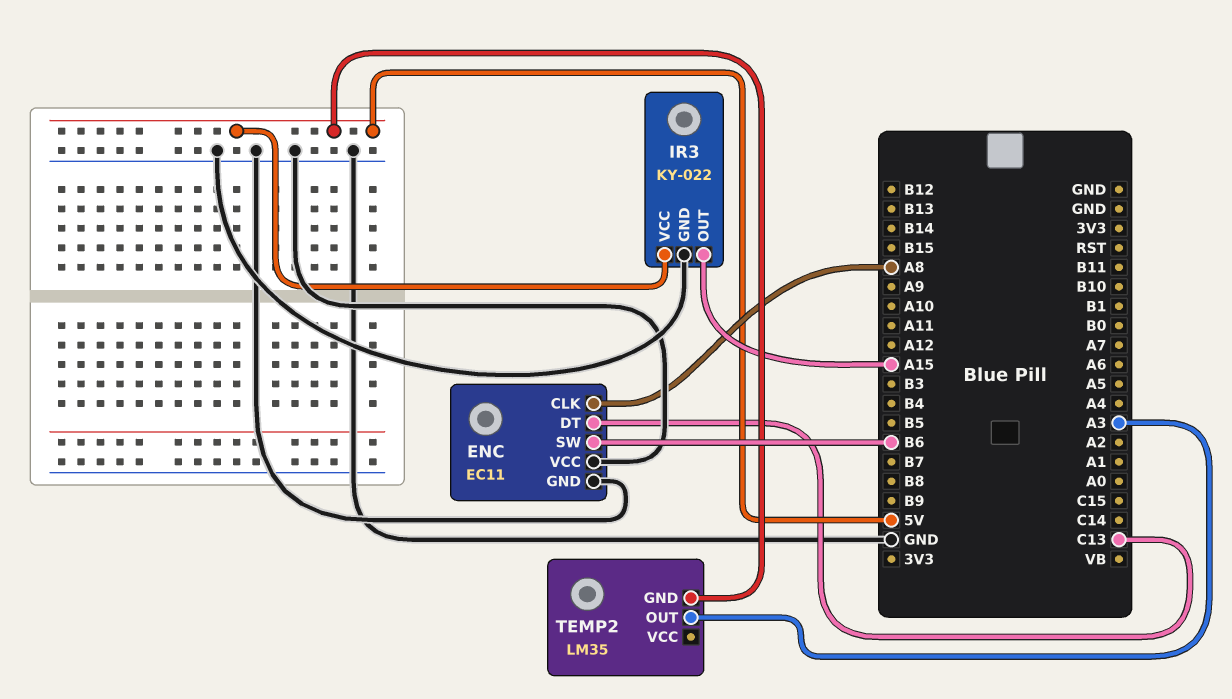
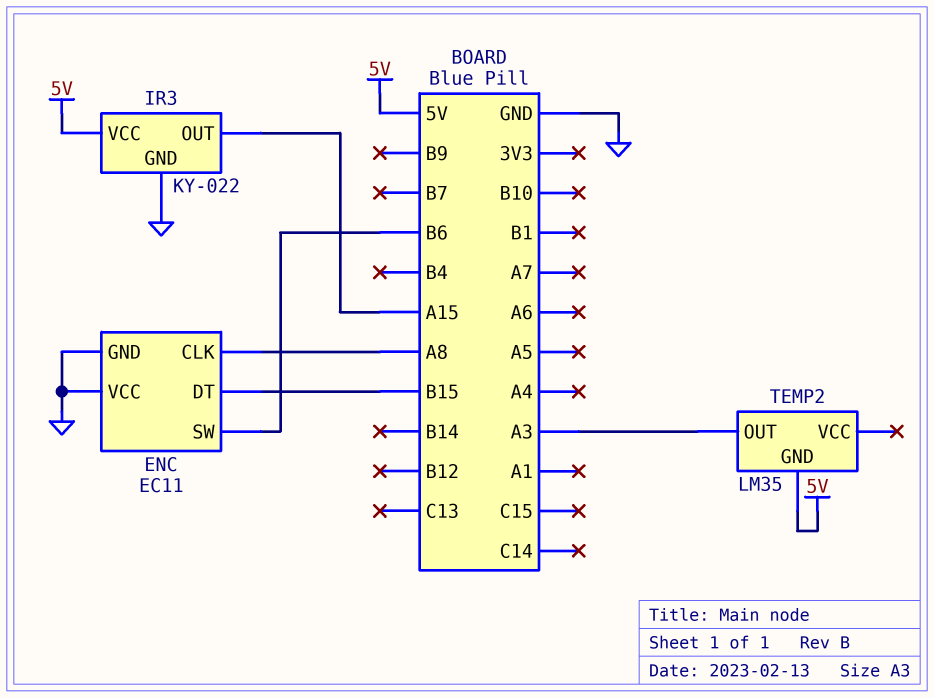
ENC pin DT: C13 -> B15

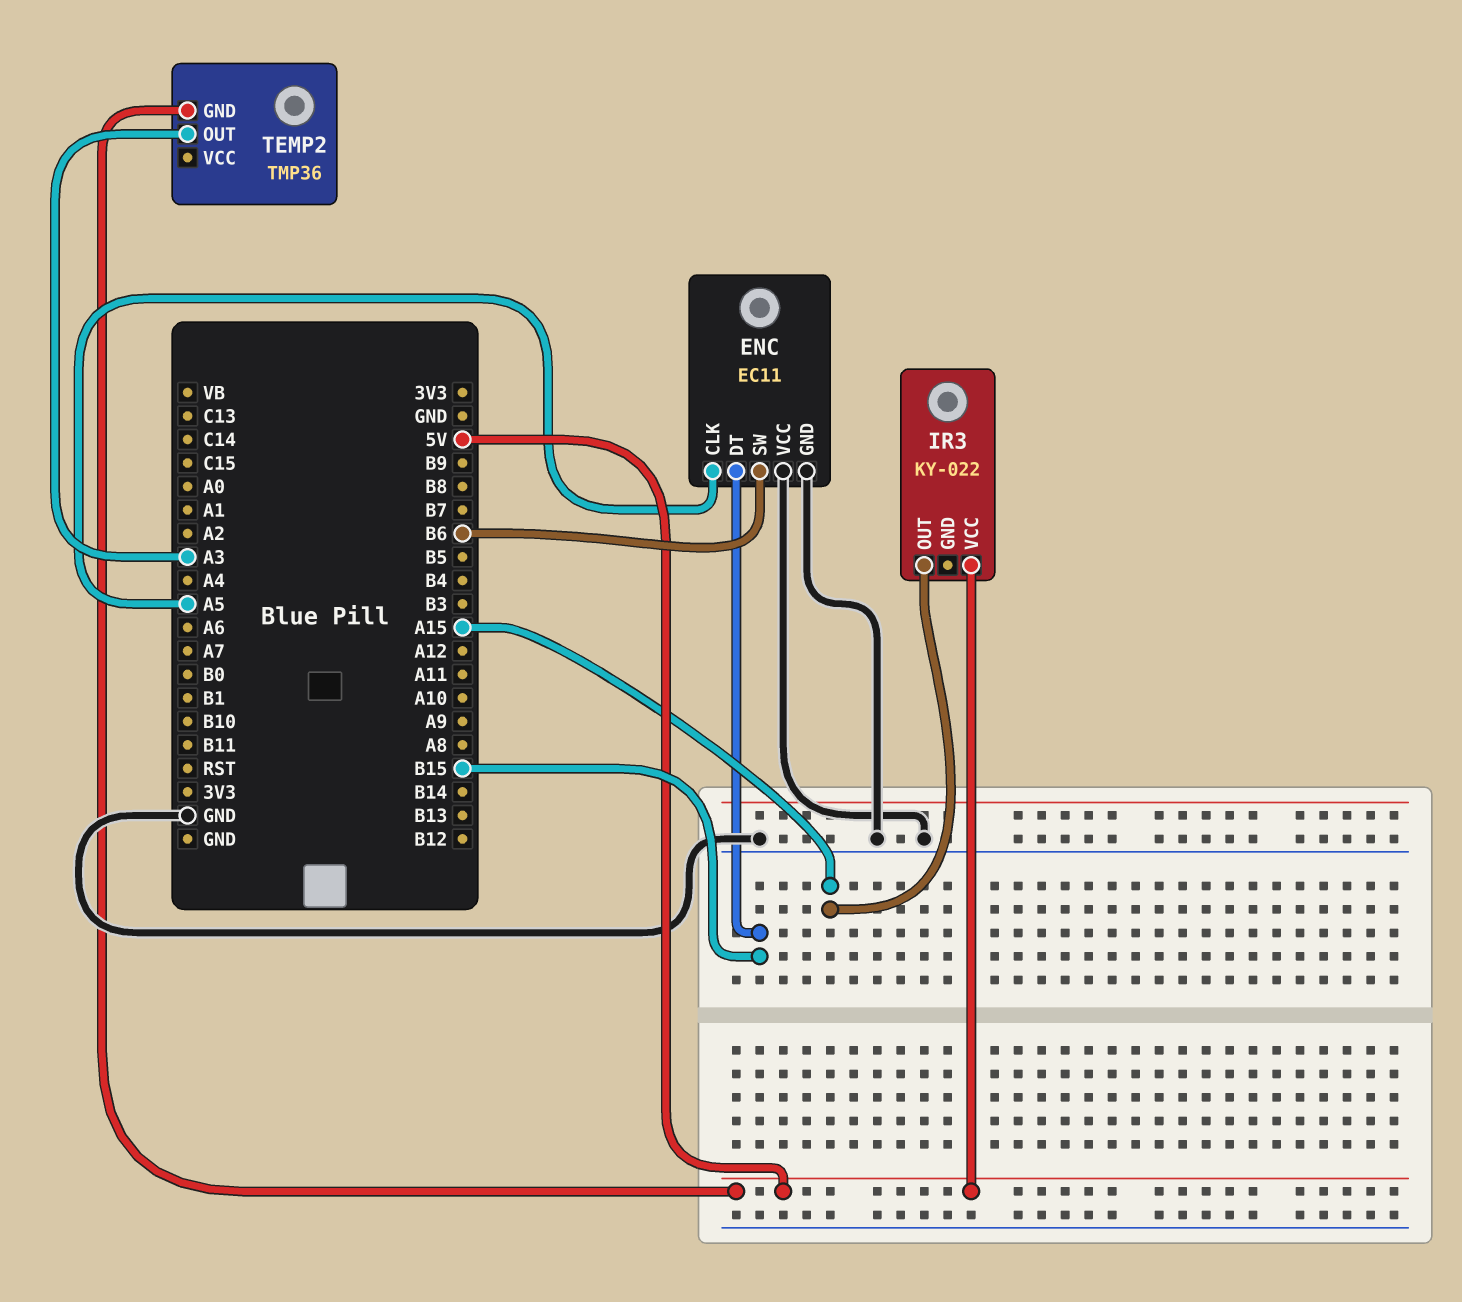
ENC pin CLK: A8 -> A5
IR3 pin GND: GND -> none
TEMP2: LM35 -> TMP36

